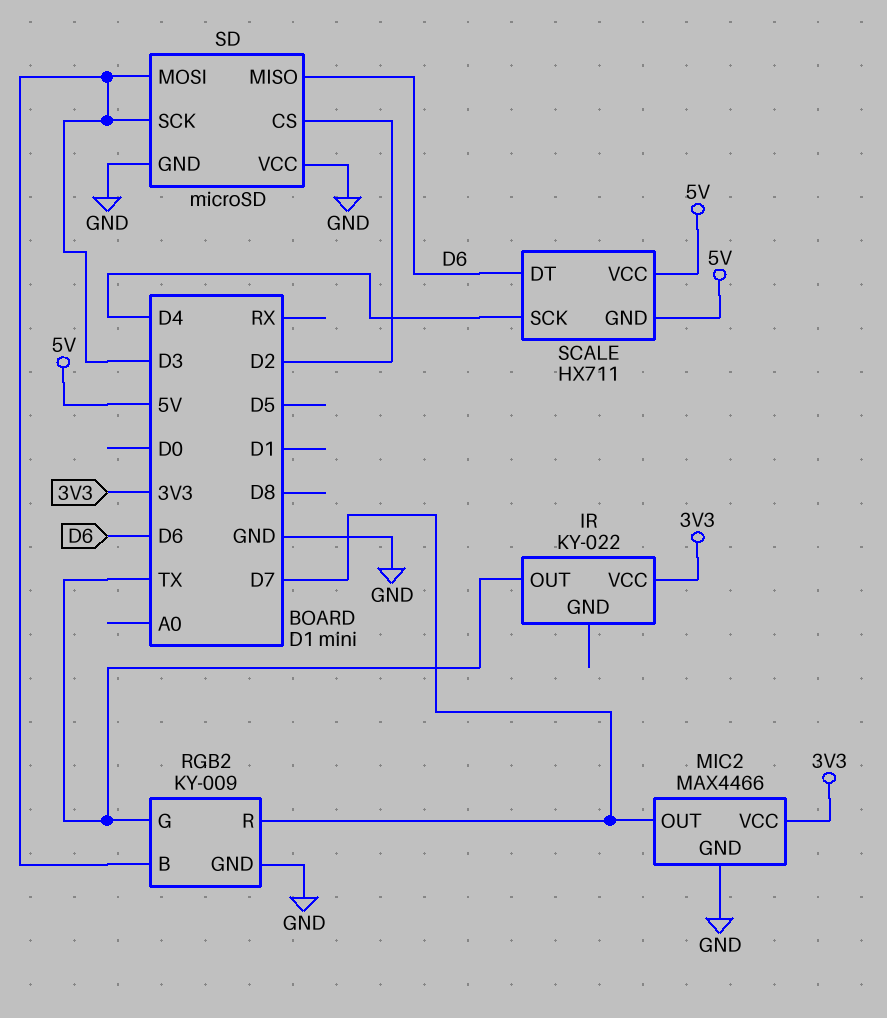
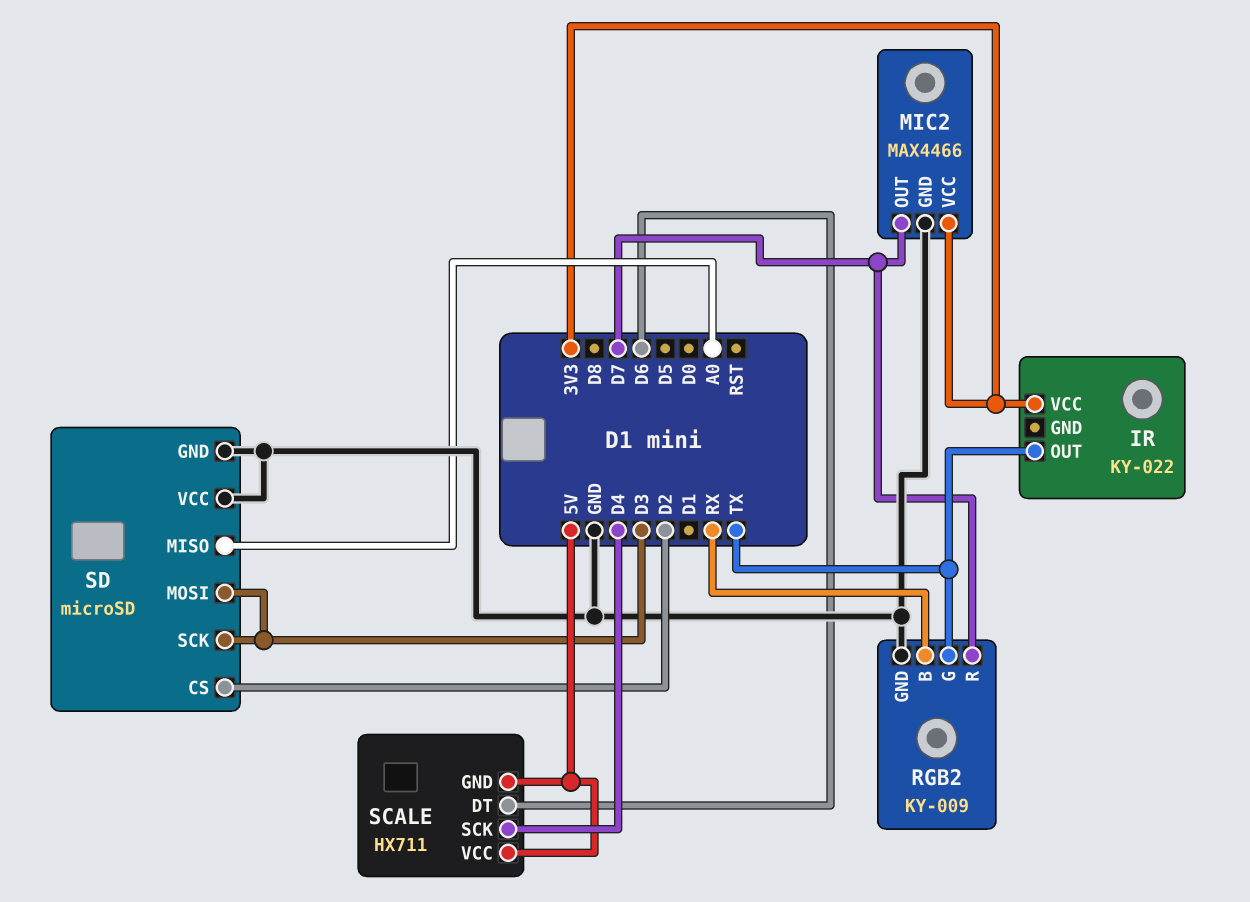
RGB2 pin B: D3 -> RX
SD pin MISO: D6 -> A0

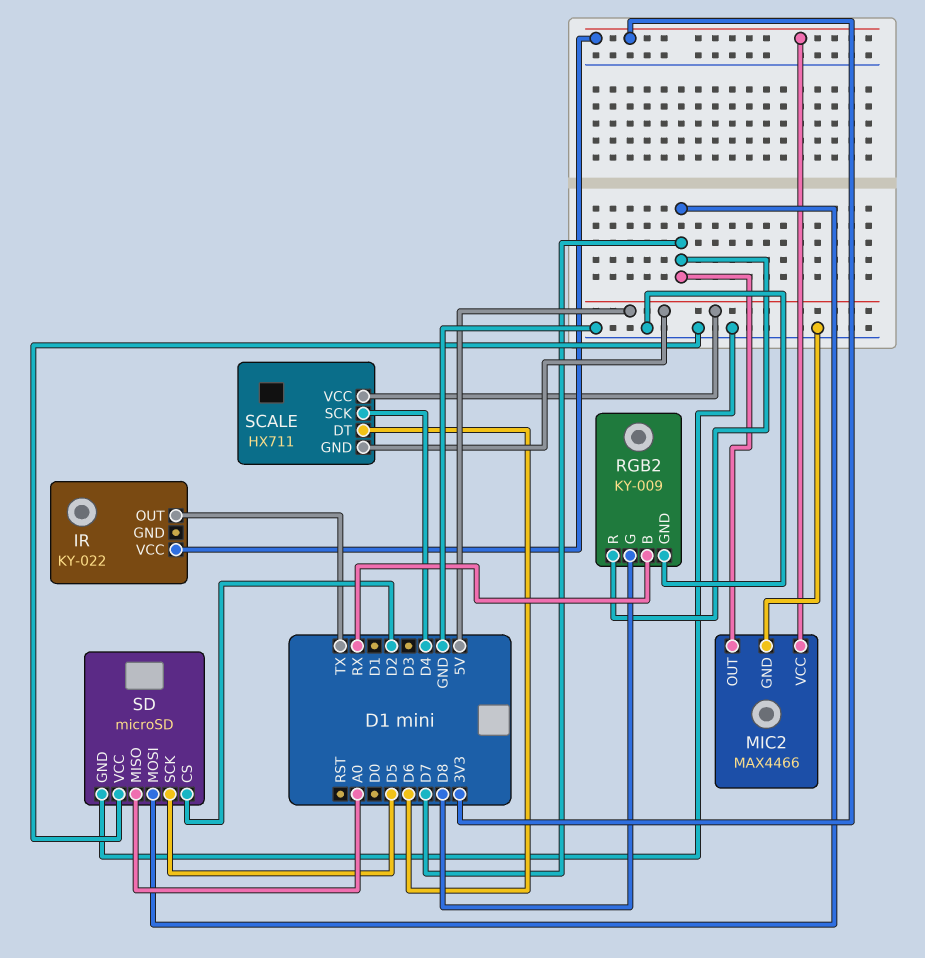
RGB2 pin G: TX -> D8
SD pin MOSI: D3 -> D7
SD pin SCK: D3 -> D5

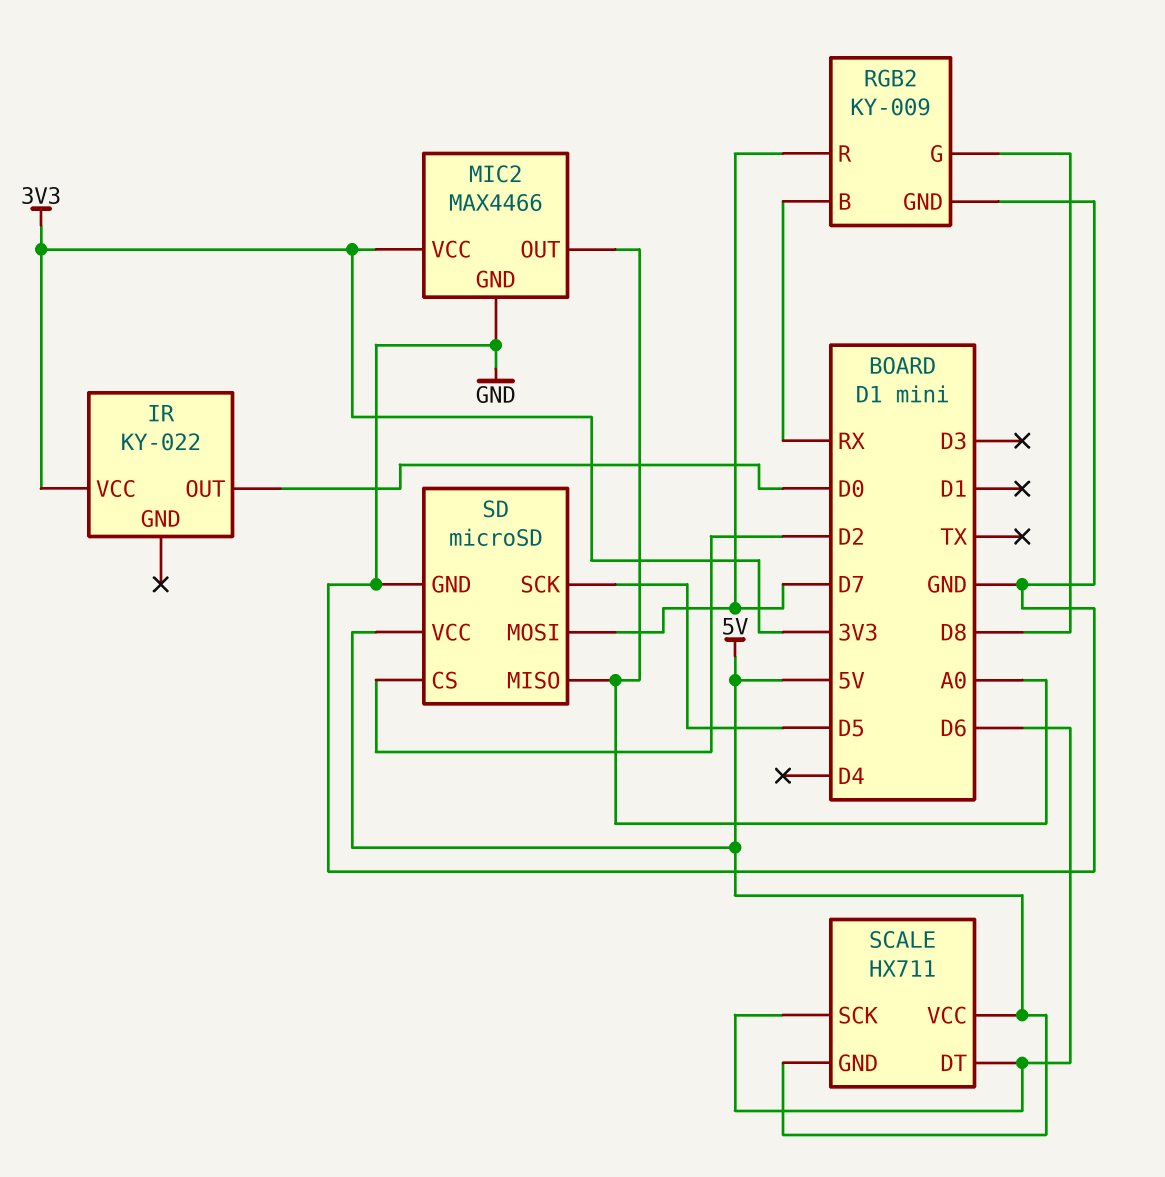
IR pin OUT: TX -> D0
MIC2 pin OUT: D7 -> A0
SCALE pin SCK: D4 -> D6
SD pin VCC: GND -> 5V

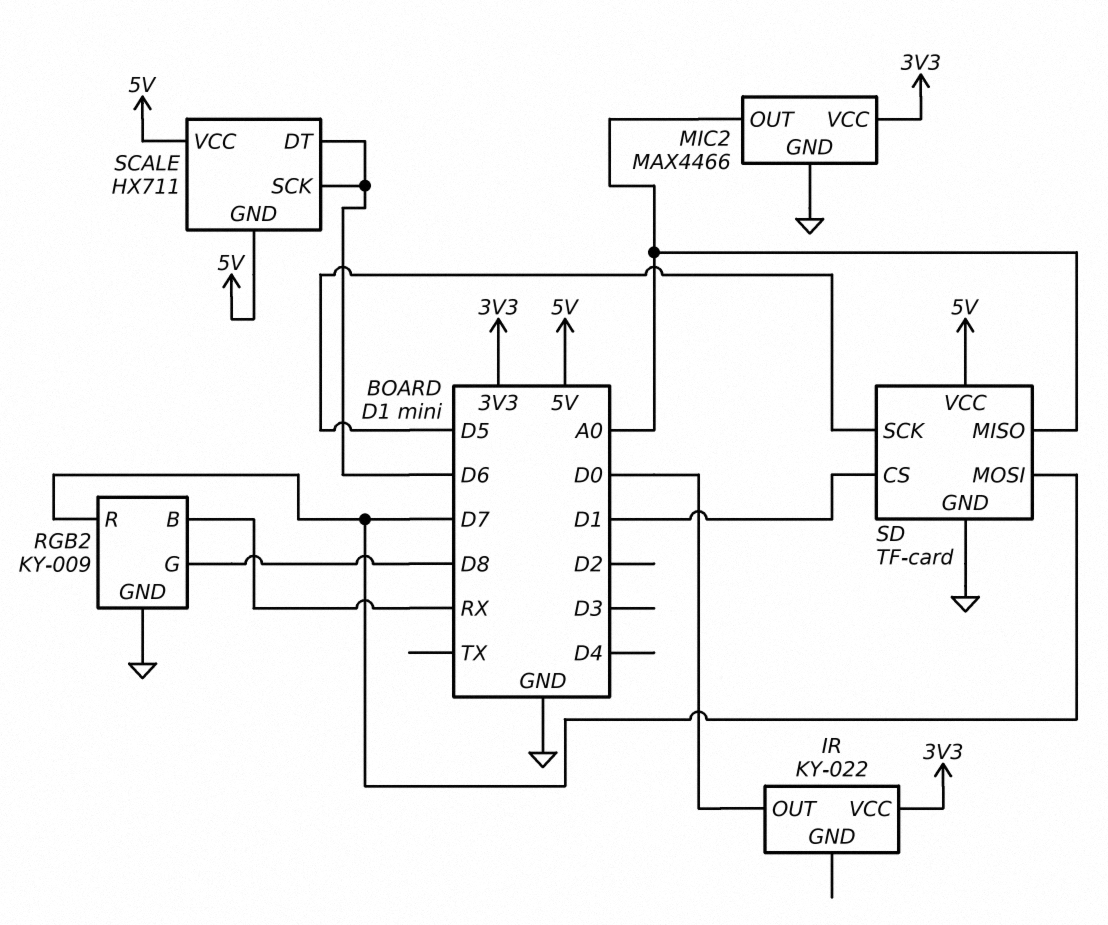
SD: microSD -> TF-card
SD pin CS: D2 -> D1

